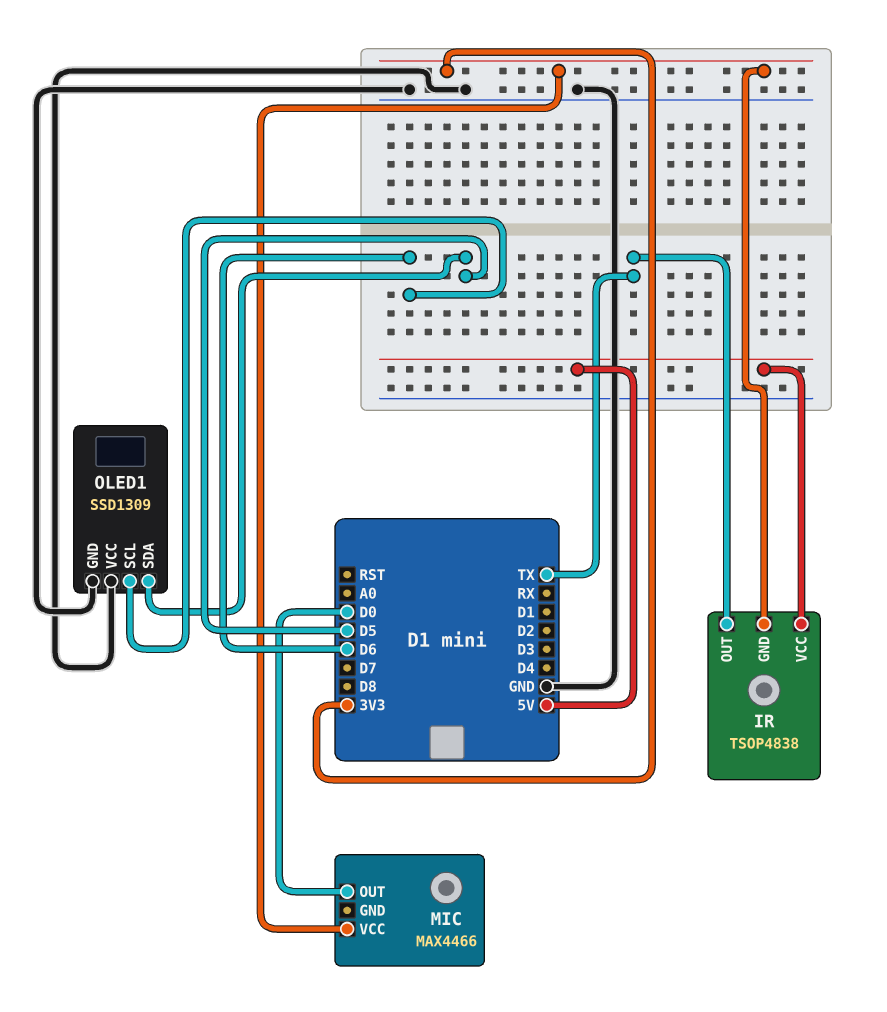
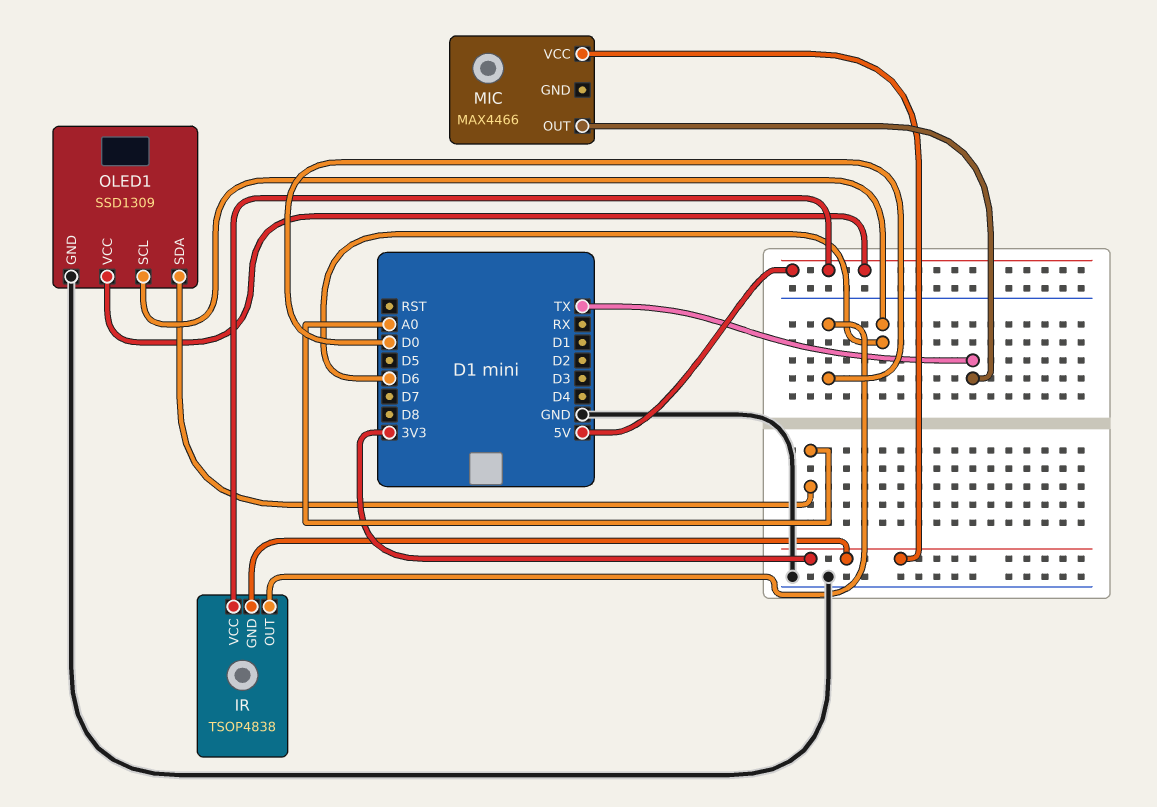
IR pin OUT: TX -> D0
MIC pin OUT: D0 -> TX
OLED1 pin SDA: D5 -> A0
OLED1 pin VCC: GND -> 5V

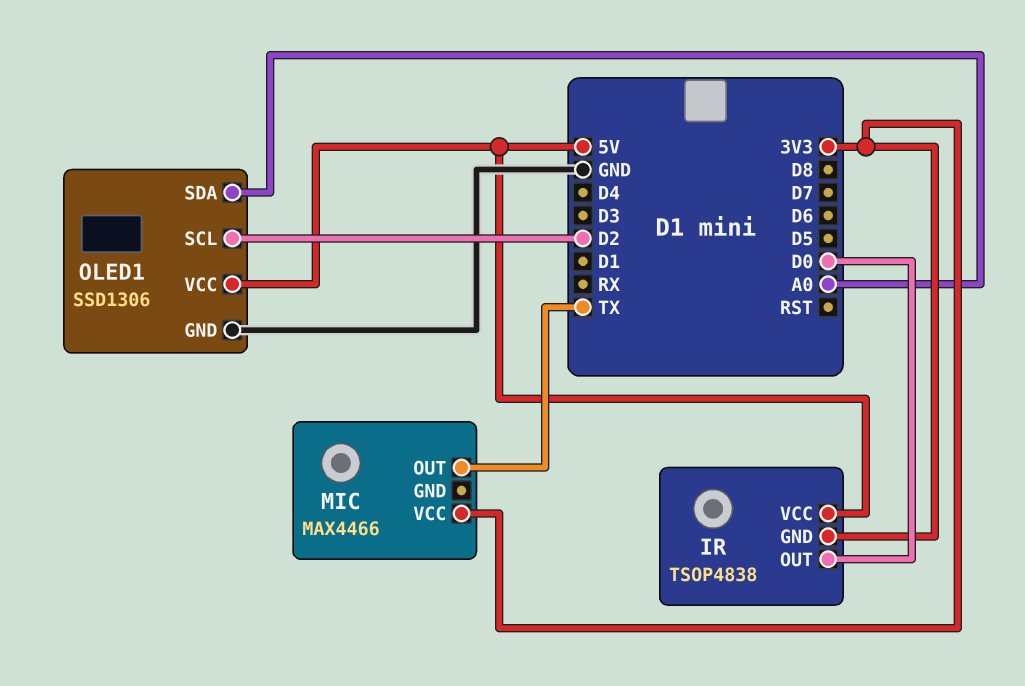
OLED1: SSD1309 -> SSD1306
OLED1 pin SCL: D6 -> D2

